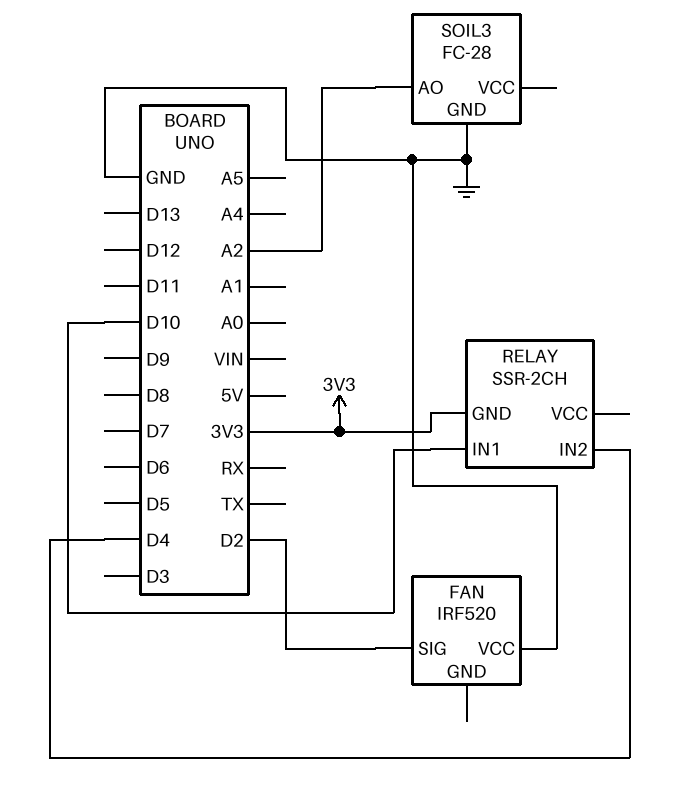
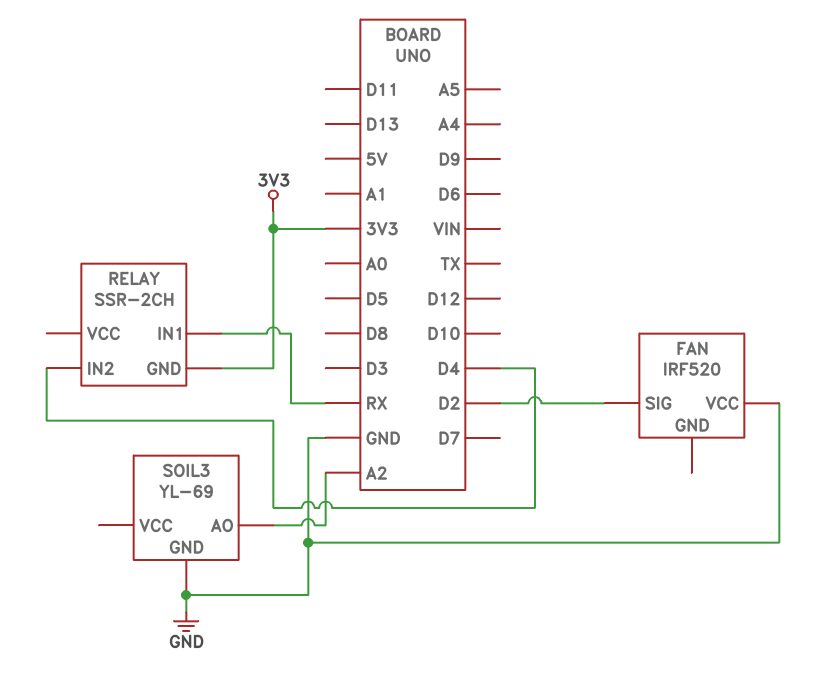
RELAY pin IN1: D10 -> RX
SOIL3: FC-28 -> YL-69

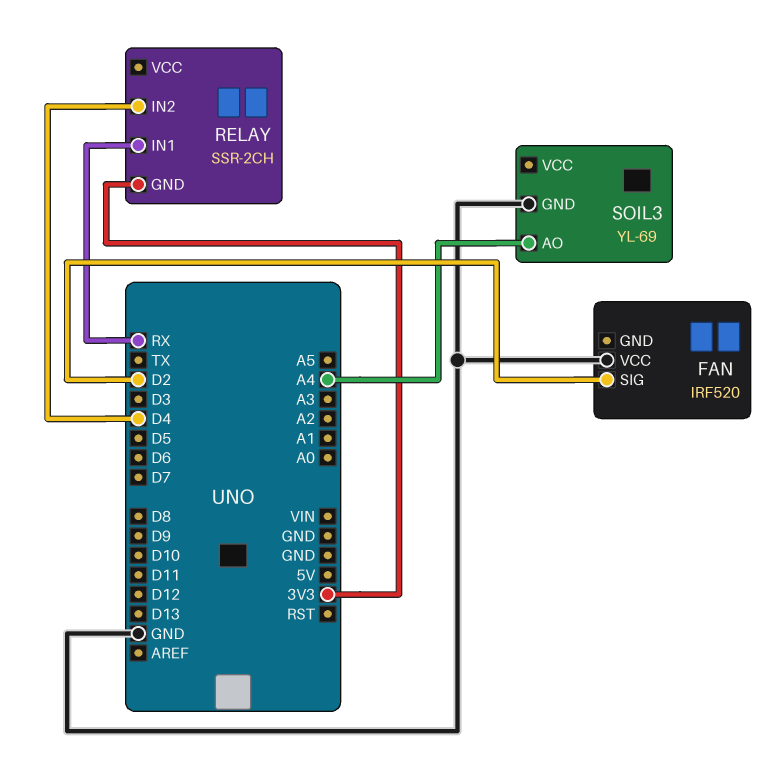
SOIL3 pin AO: A2 -> A4

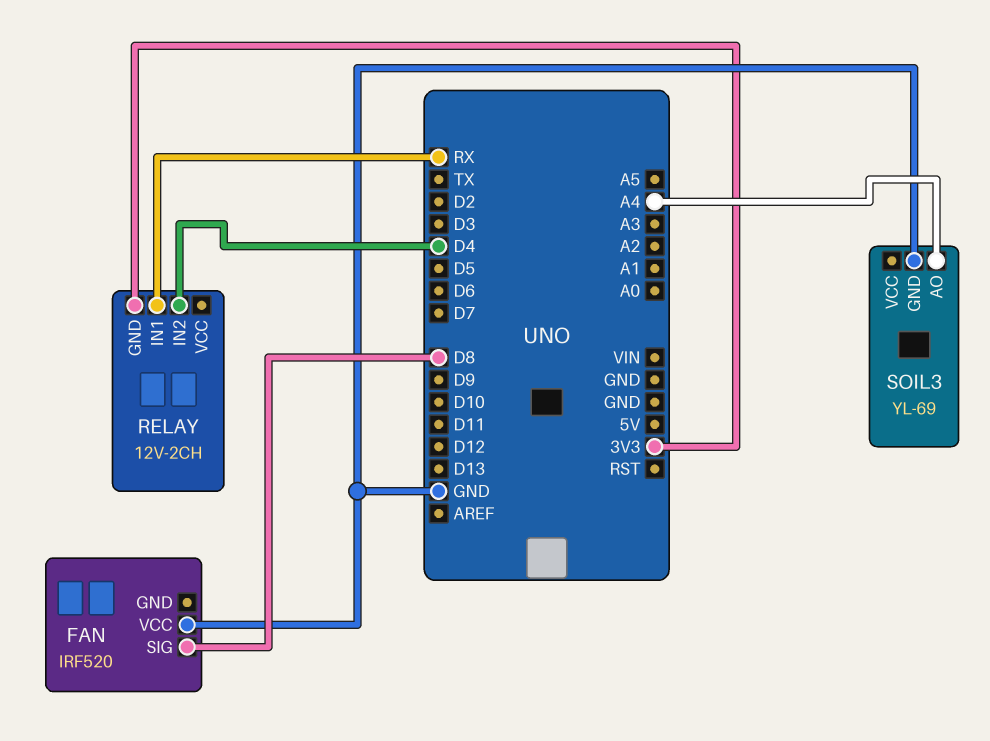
FAN pin SIG: D2 -> D8
RELAY: SSR-2CH -> 12V-2CH

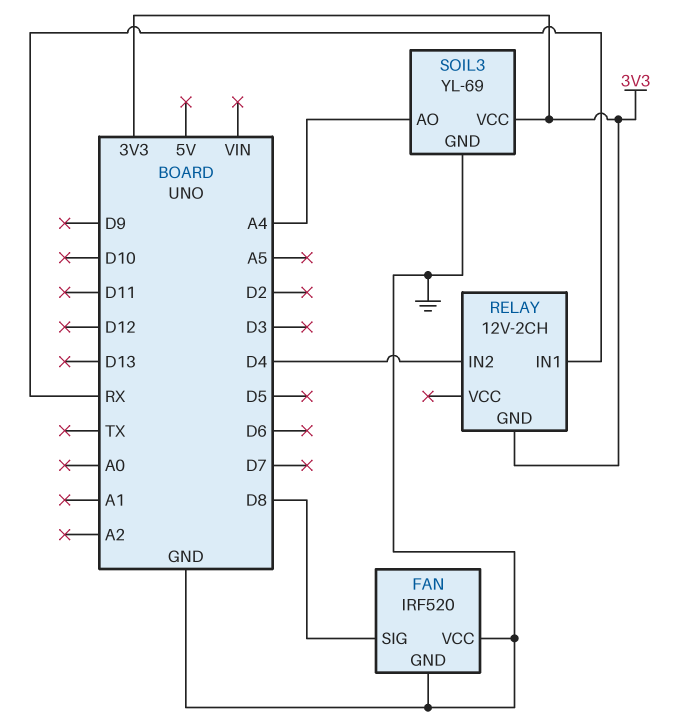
FAN pin GND: none -> GND
SOIL3 pin VCC: none -> 3V3

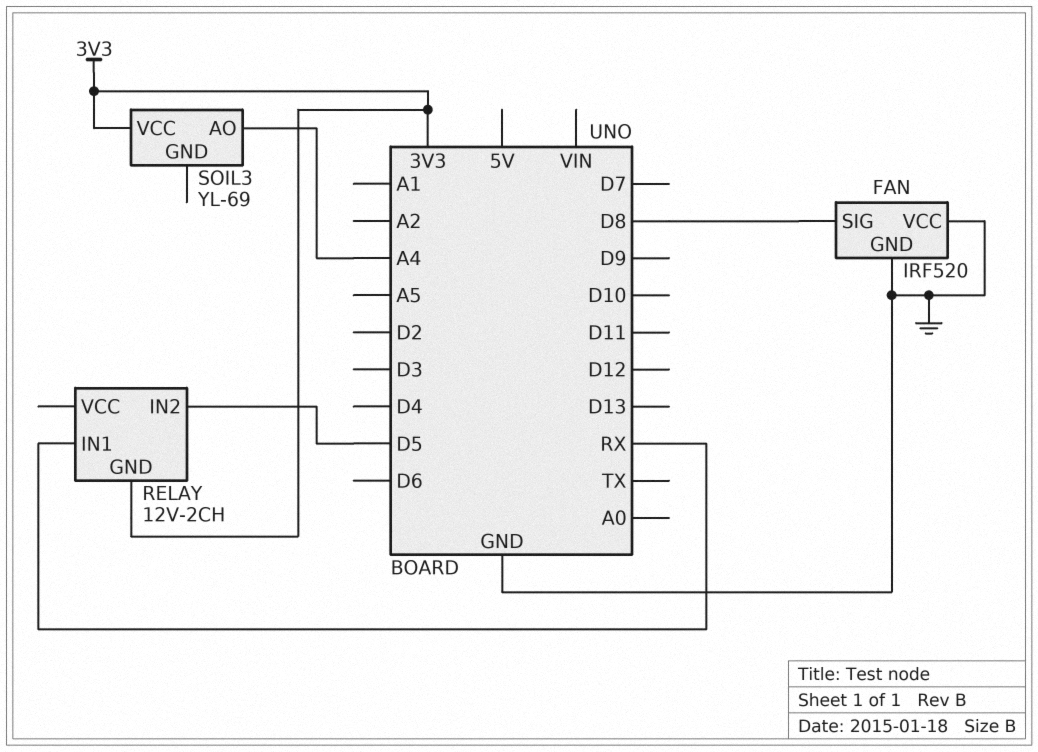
RELAY pin IN2: D4 -> D5
SOIL3 pin GND: GND -> none

